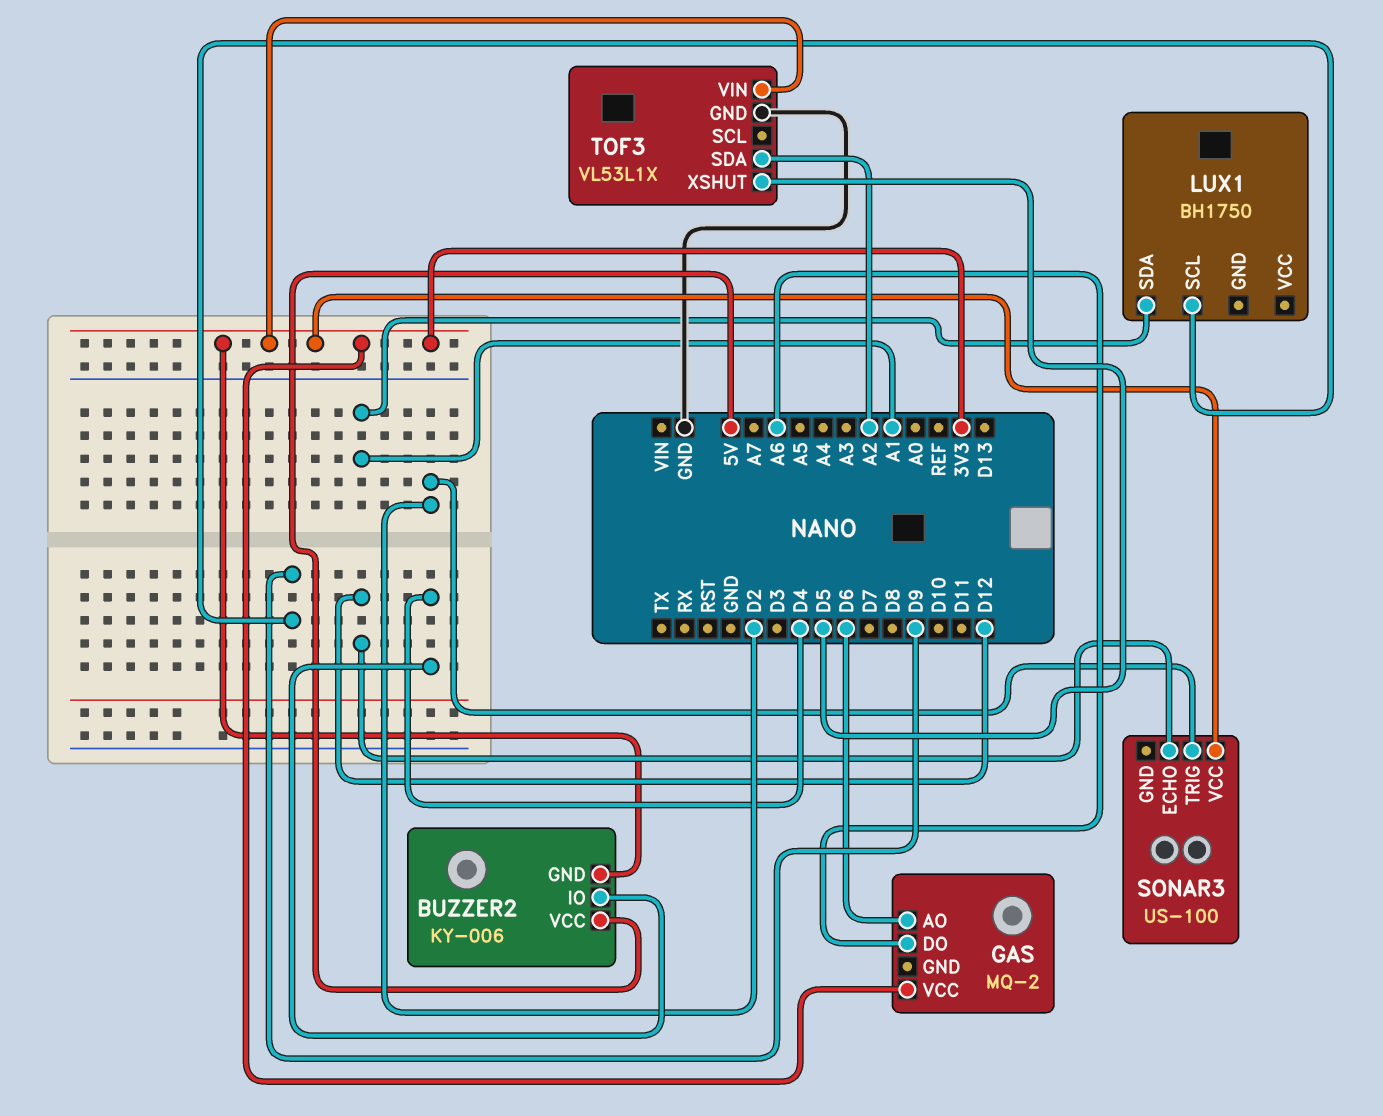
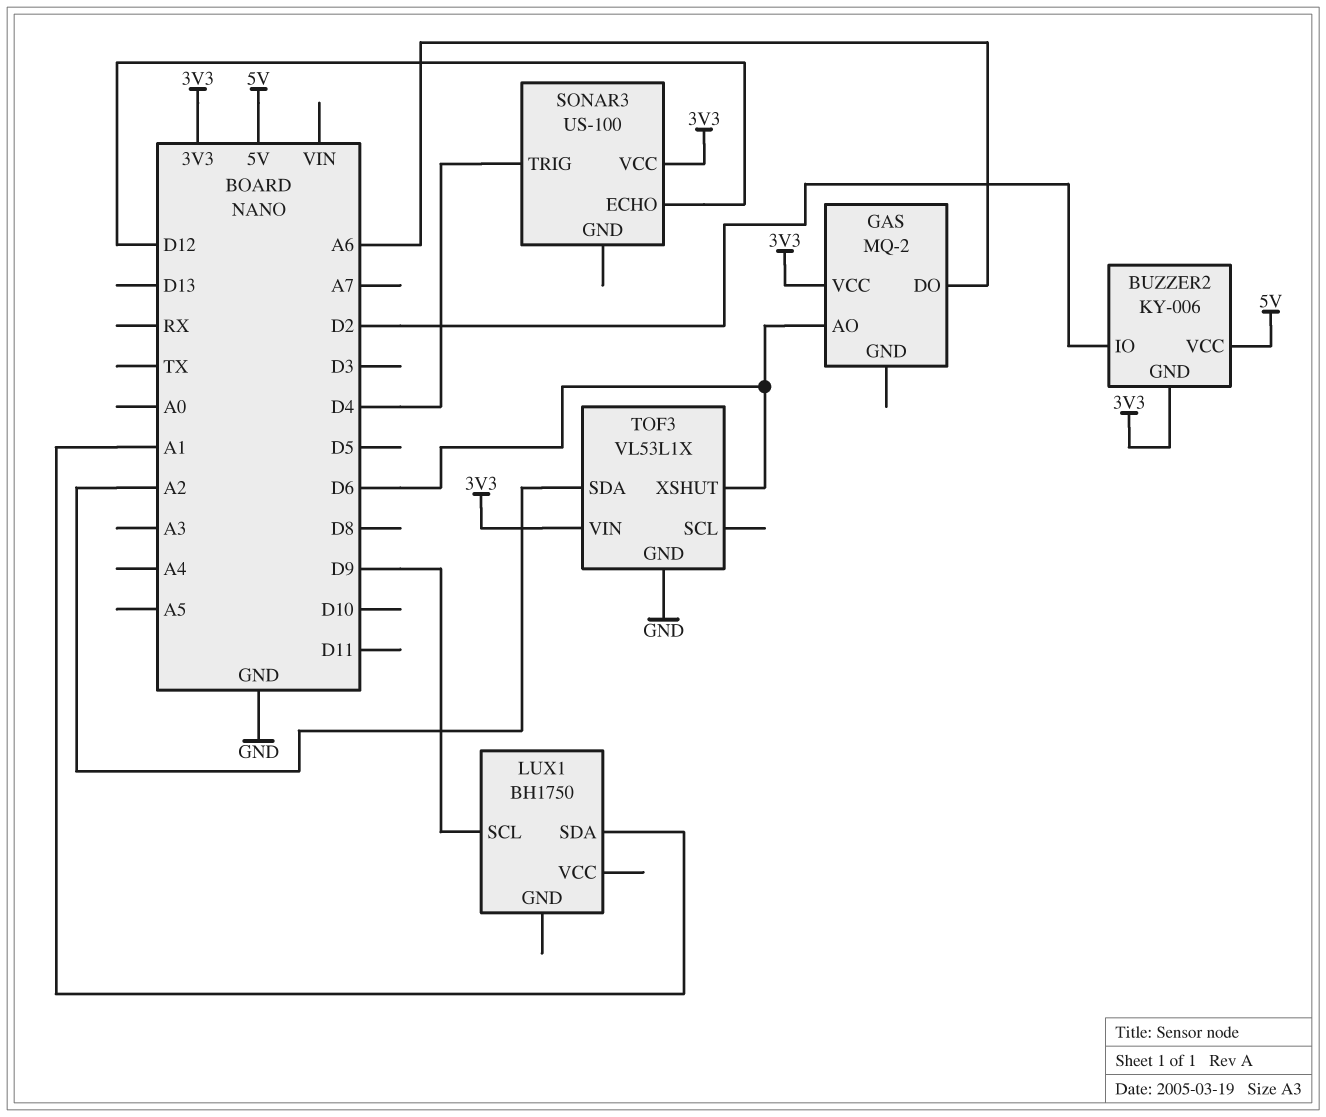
BUZZER2 pin IO: D4 -> D2
SONAR3 pin TRIG: D2 -> D4
TOF3 pin XSHUT: D5 -> D6

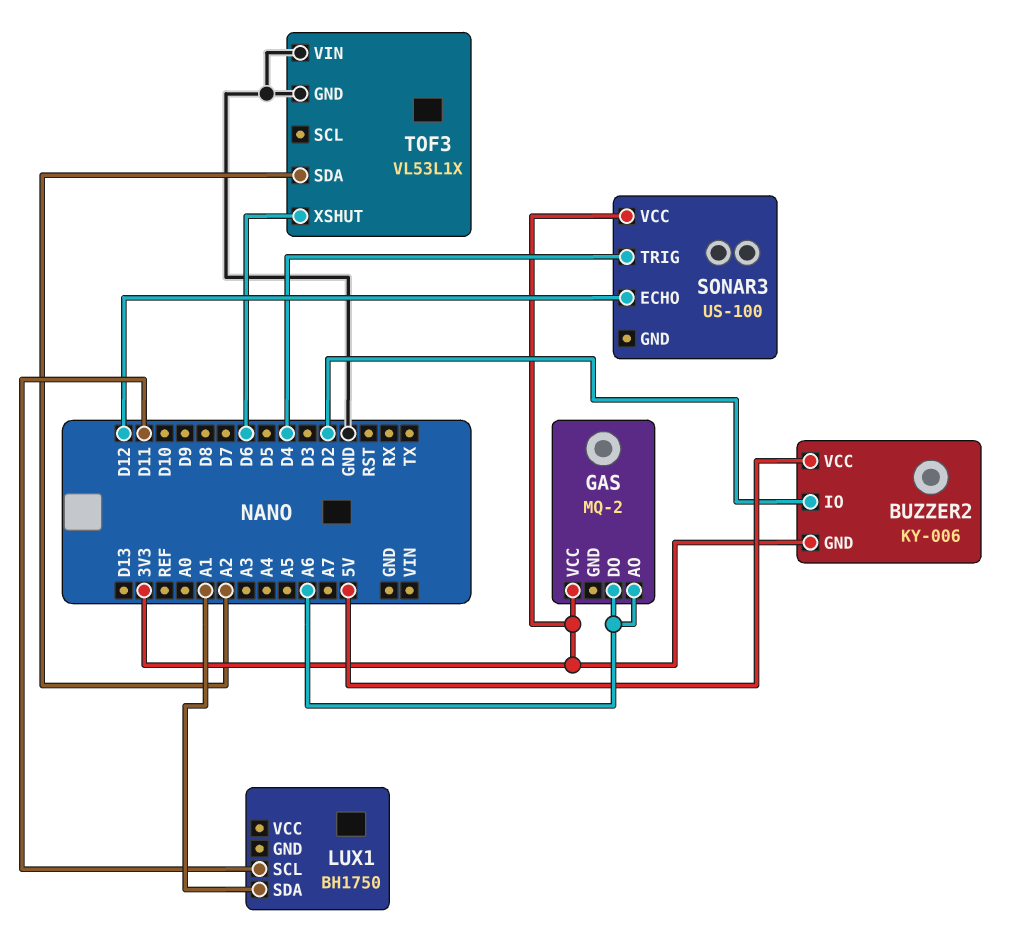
GAS pin AO: D6 -> A6
LUX1 pin SCL: D9 -> D11
TOF3 pin VIN: 3V3 -> GND

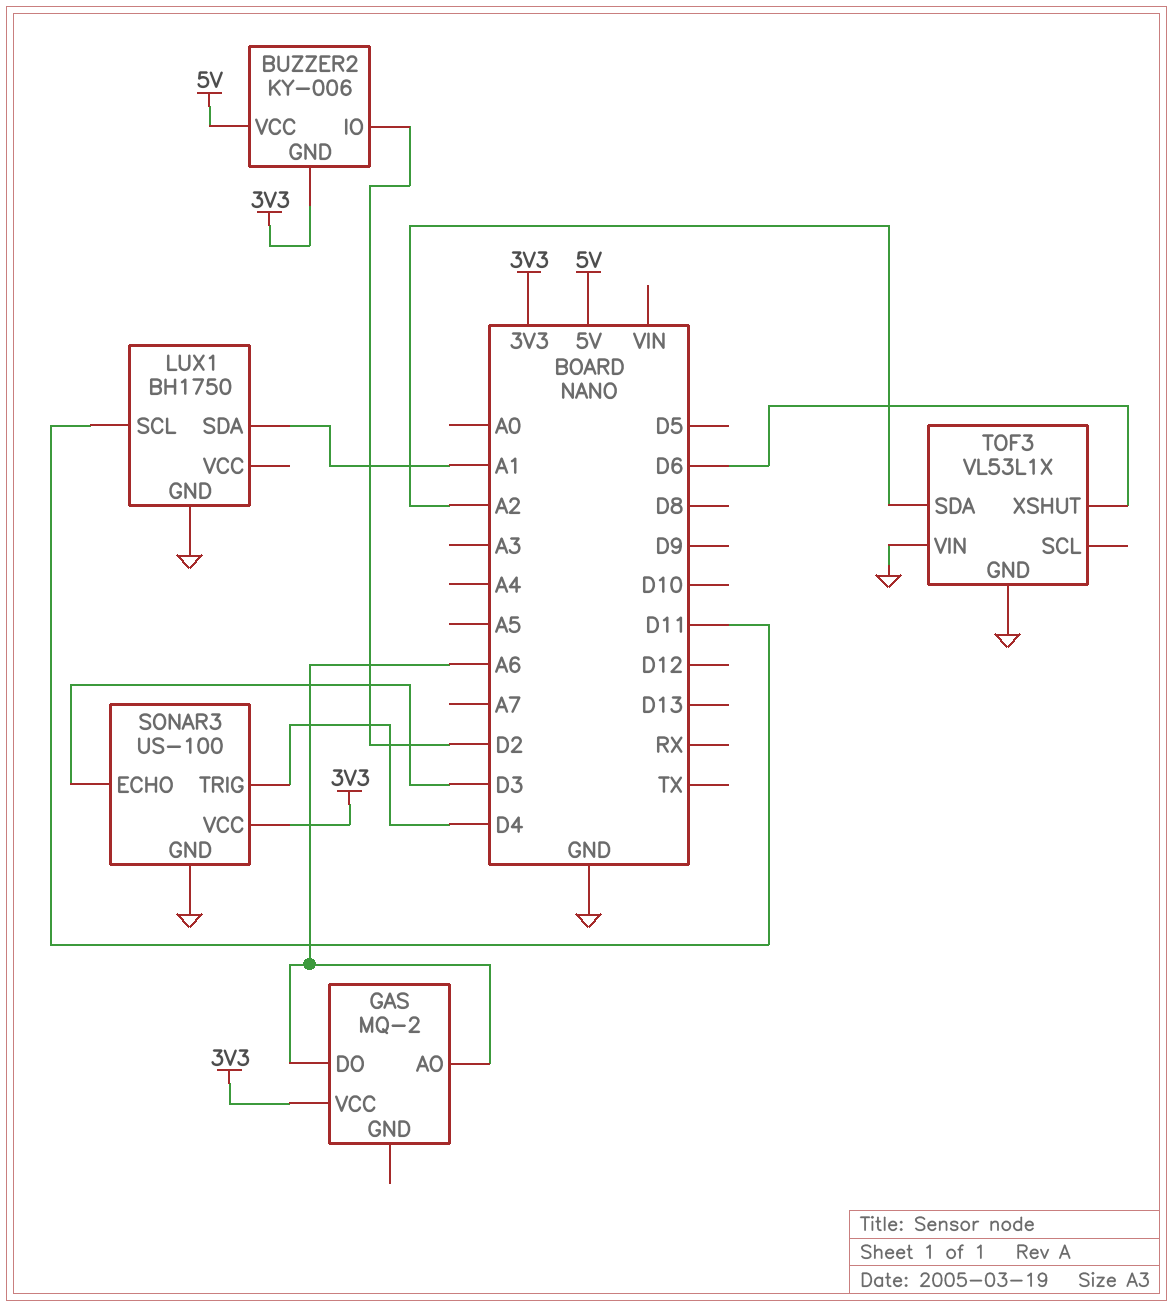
LUX1 pin GND: none -> GND
SONAR3 pin ECHO: D12 -> D3
SONAR3 pin GND: none -> GND

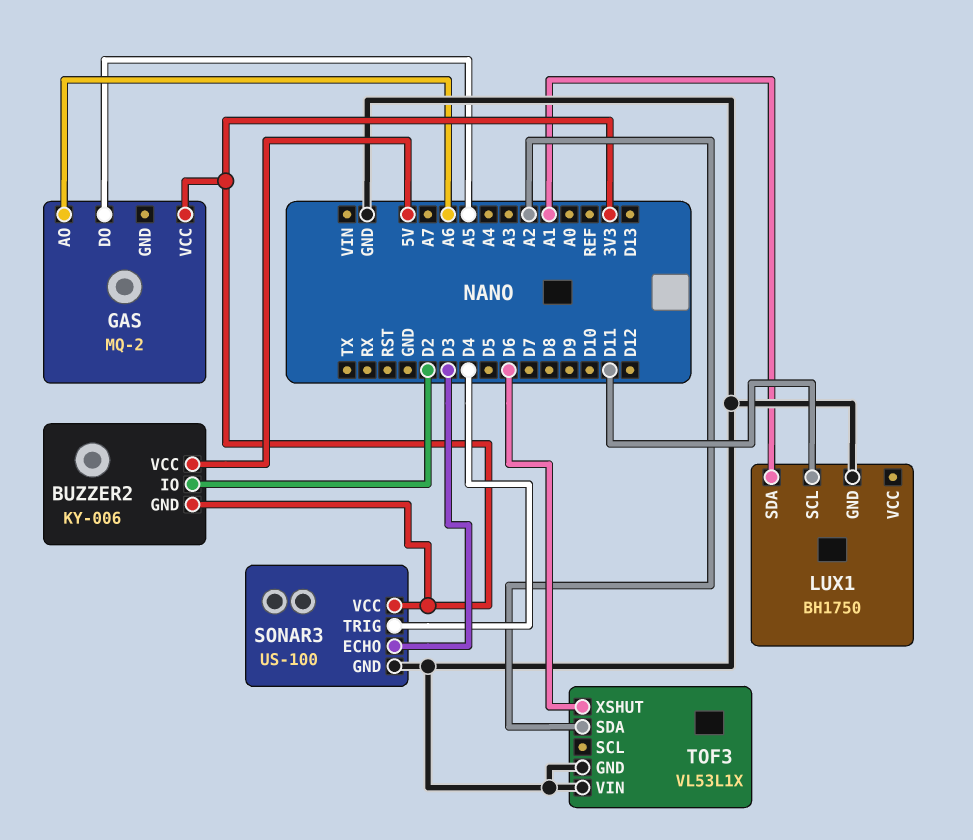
GAS pin DO: A6 -> A5

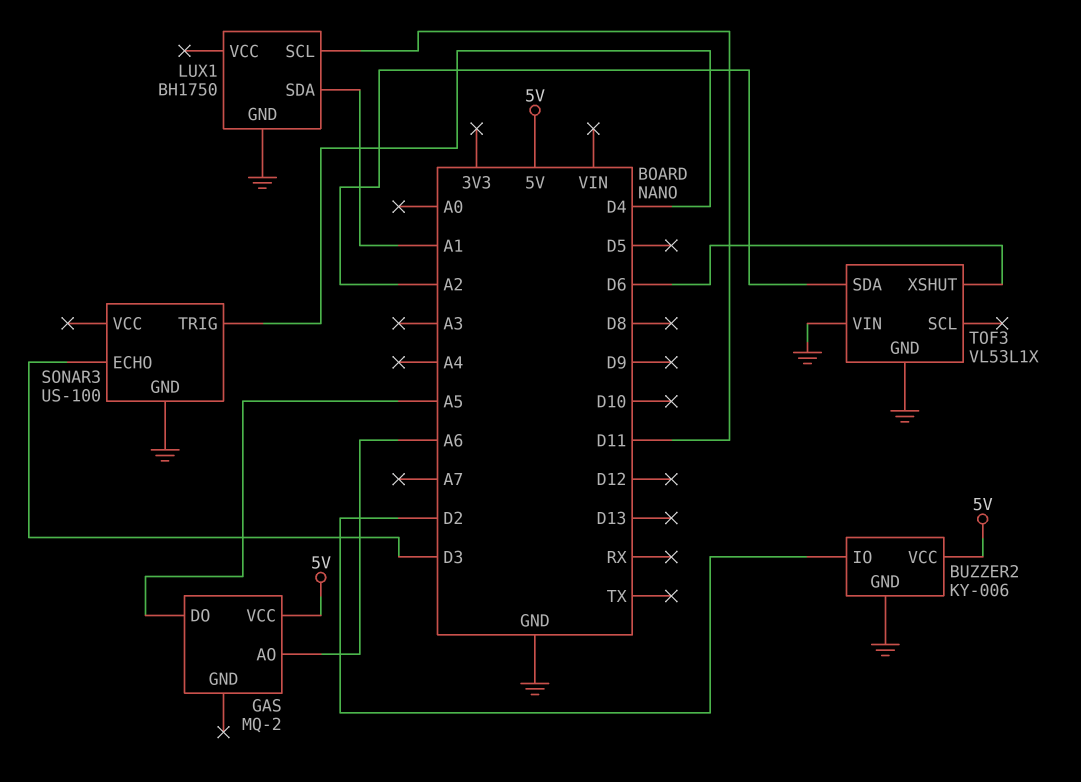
BUZZER2 pin GND: 3V3 -> GND
GAS pin VCC: 3V3 -> 5V
SONAR3 pin VCC: 3V3 -> none

